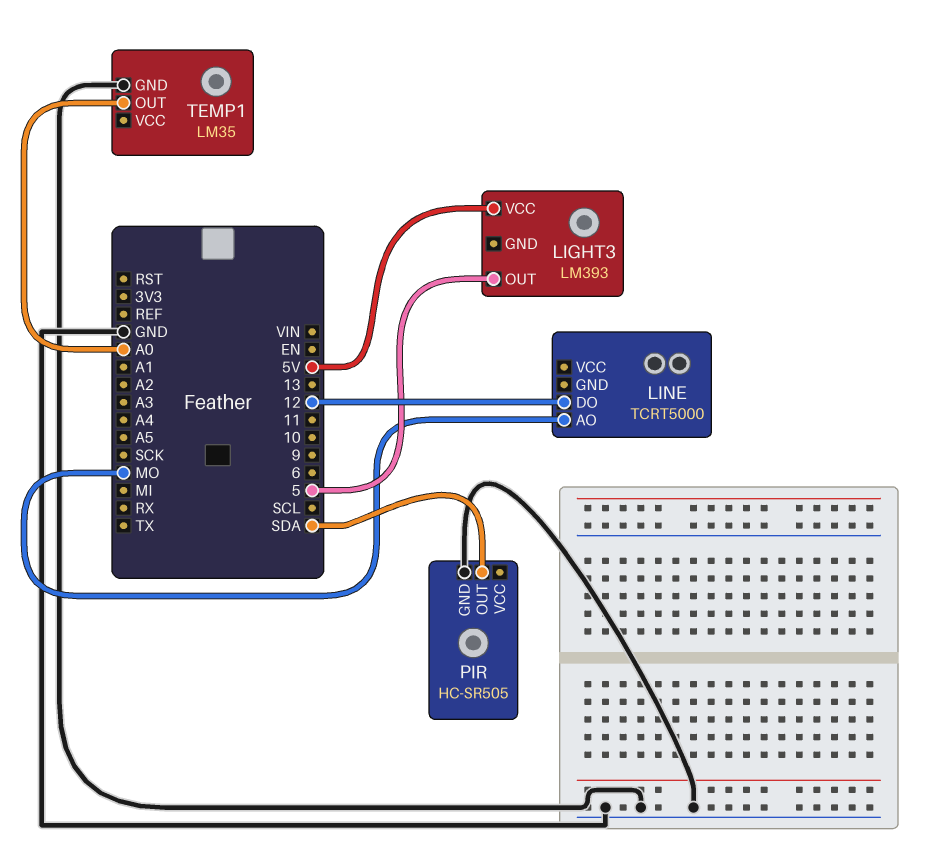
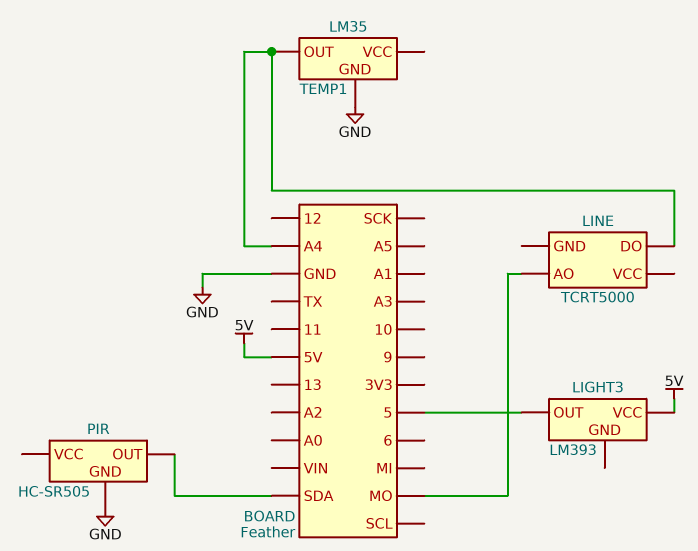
LINE pin DO: 12 -> A4
TEMP1 pin OUT: A0 -> A4

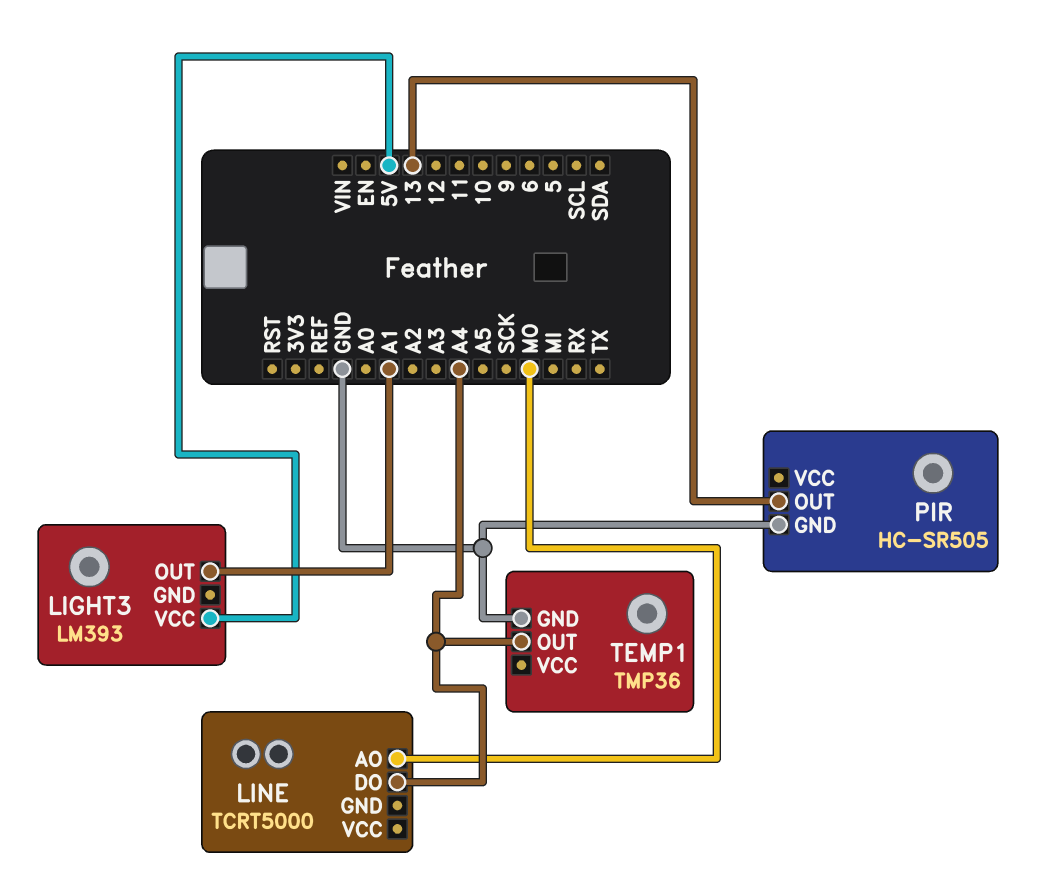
LIGHT3 pin OUT: 5 -> A1
PIR pin OUT: SDA -> 13
TEMP1: LM35 -> TMP36

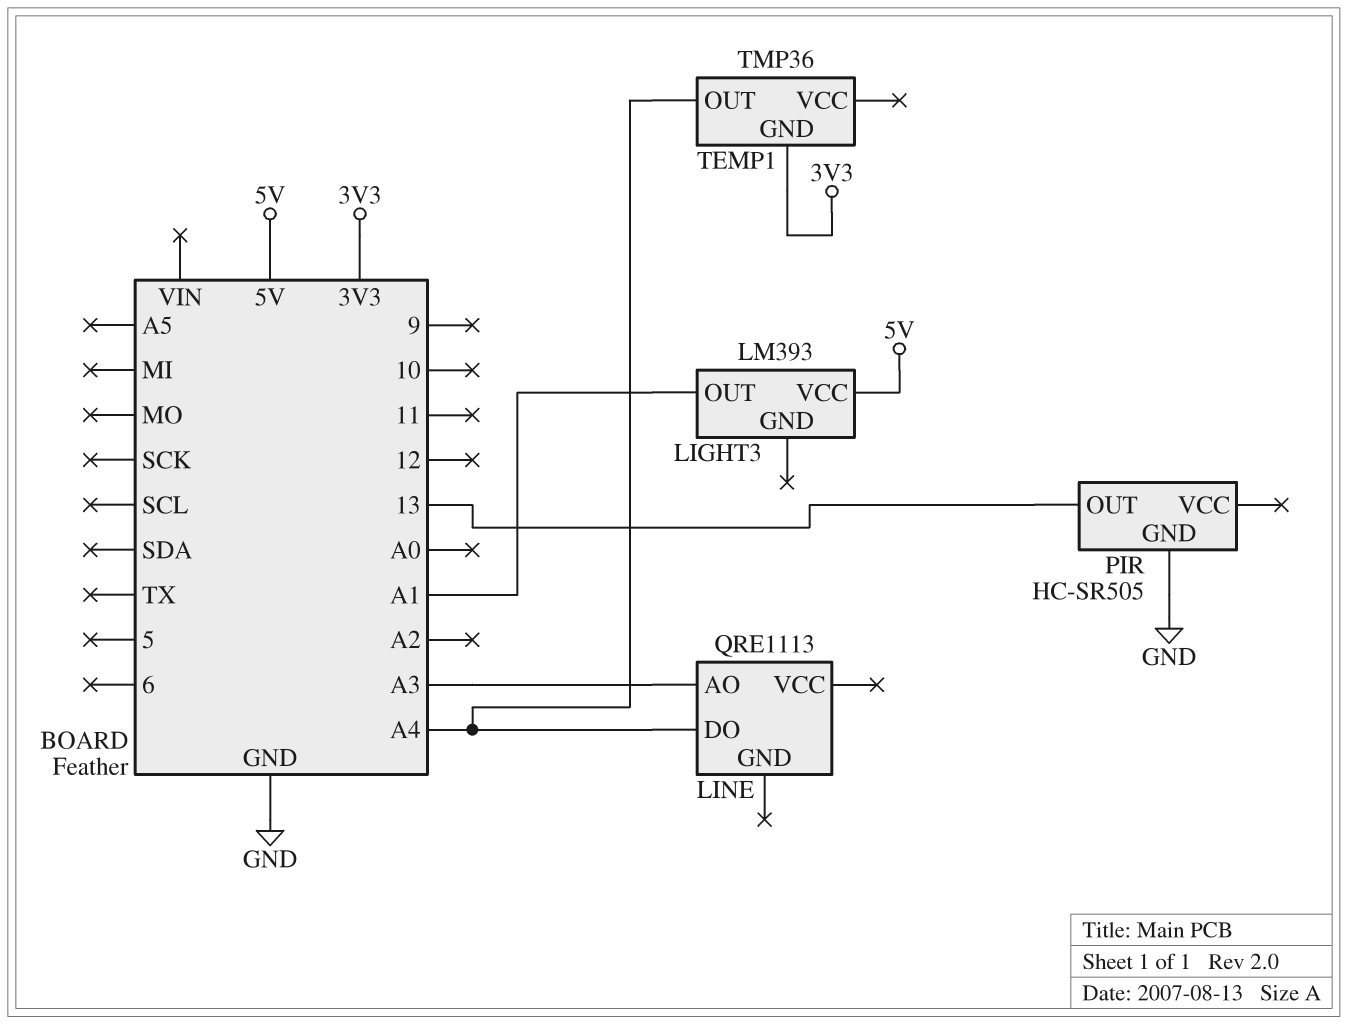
LINE: TCRT5000 -> QRE1113
LINE pin AO: MO -> A3
TEMP1 pin GND: GND -> 3V3

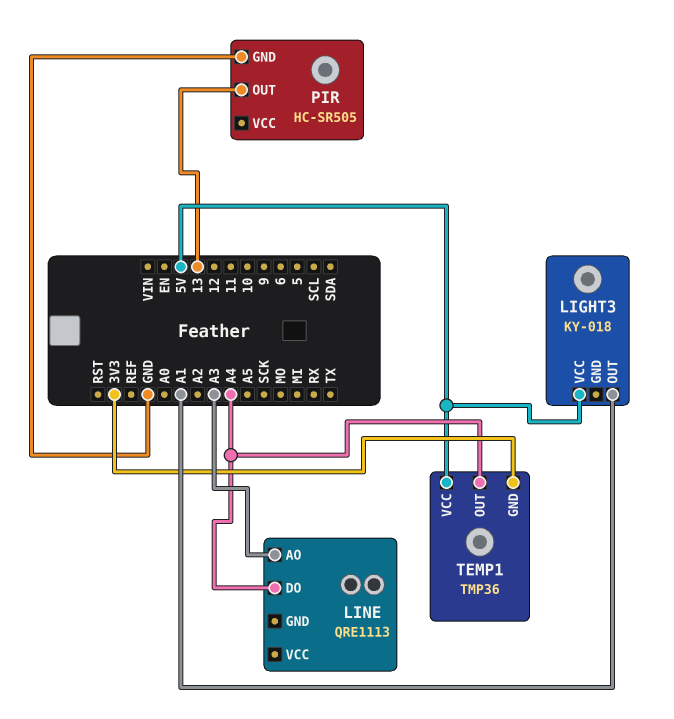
LIGHT3: LM393 -> KY-018
TEMP1 pin VCC: none -> 5V

